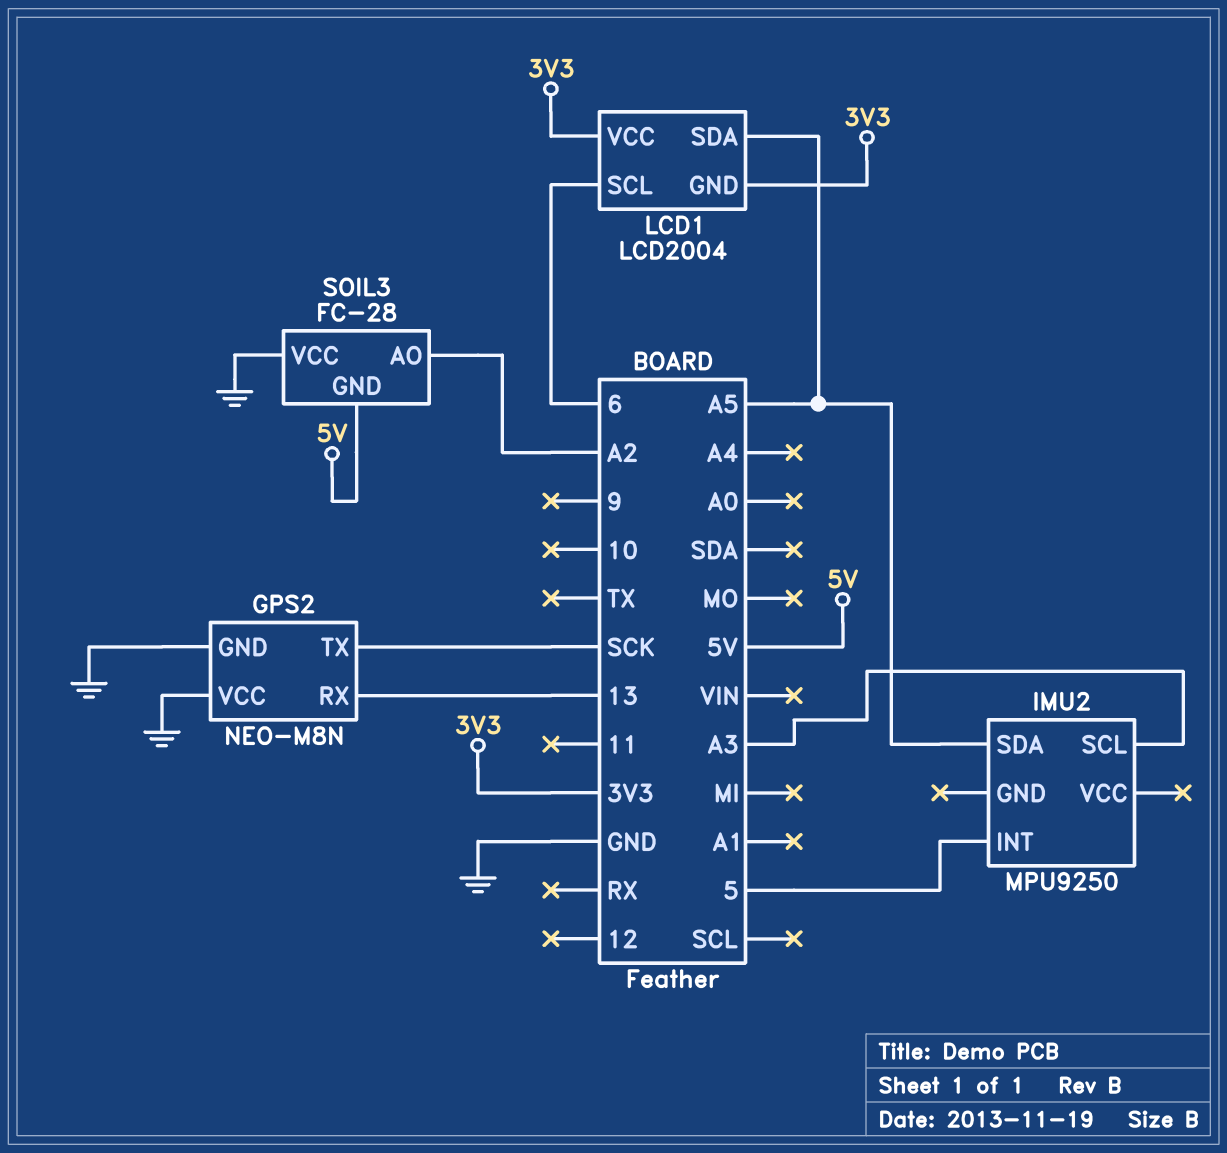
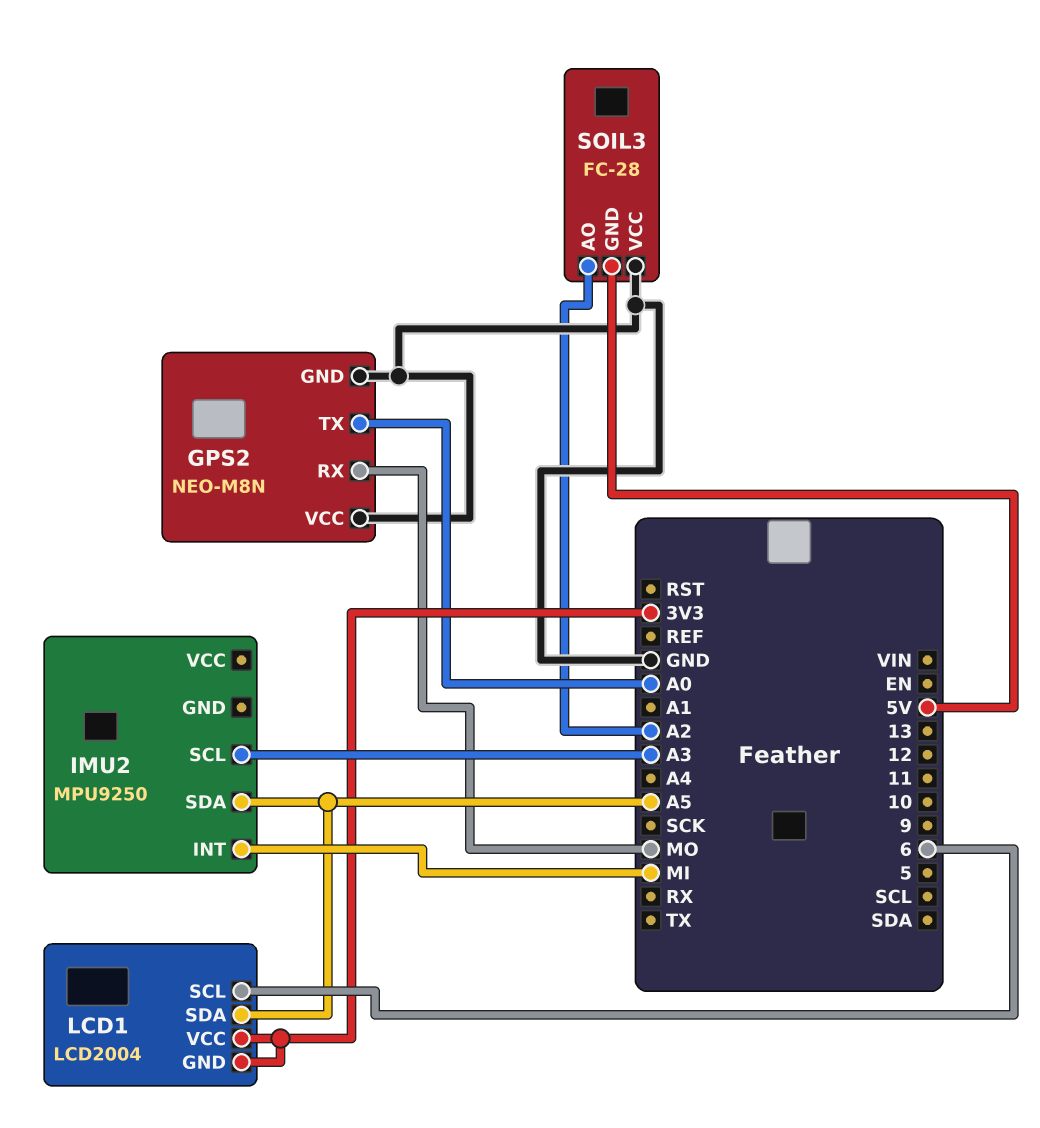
GPS2 pin RX: 13 -> MO
GPS2 pin TX: SCK -> A0
IMU2 pin INT: 5 -> MI

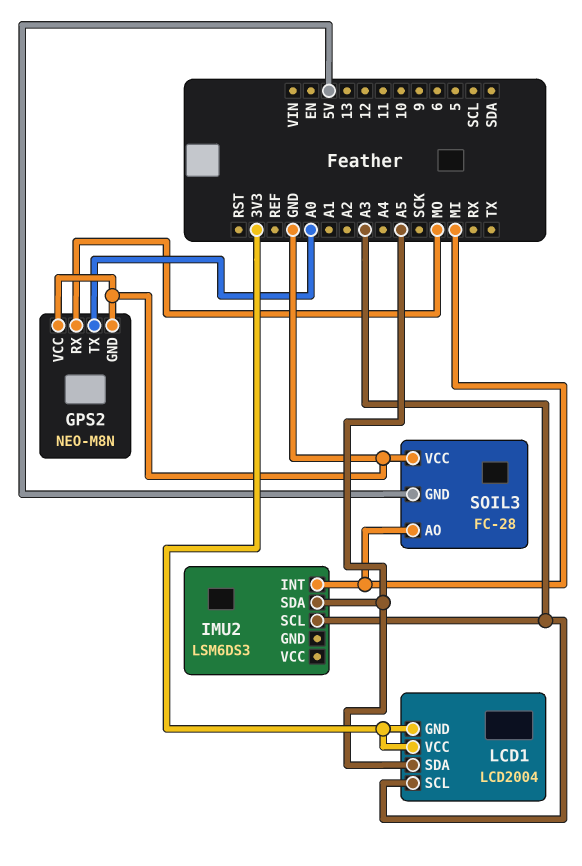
IMU2: MPU9250 -> LSM6DS3
LCD1 pin SCL: 6 -> A3
SOIL3 pin AO: A2 -> MI

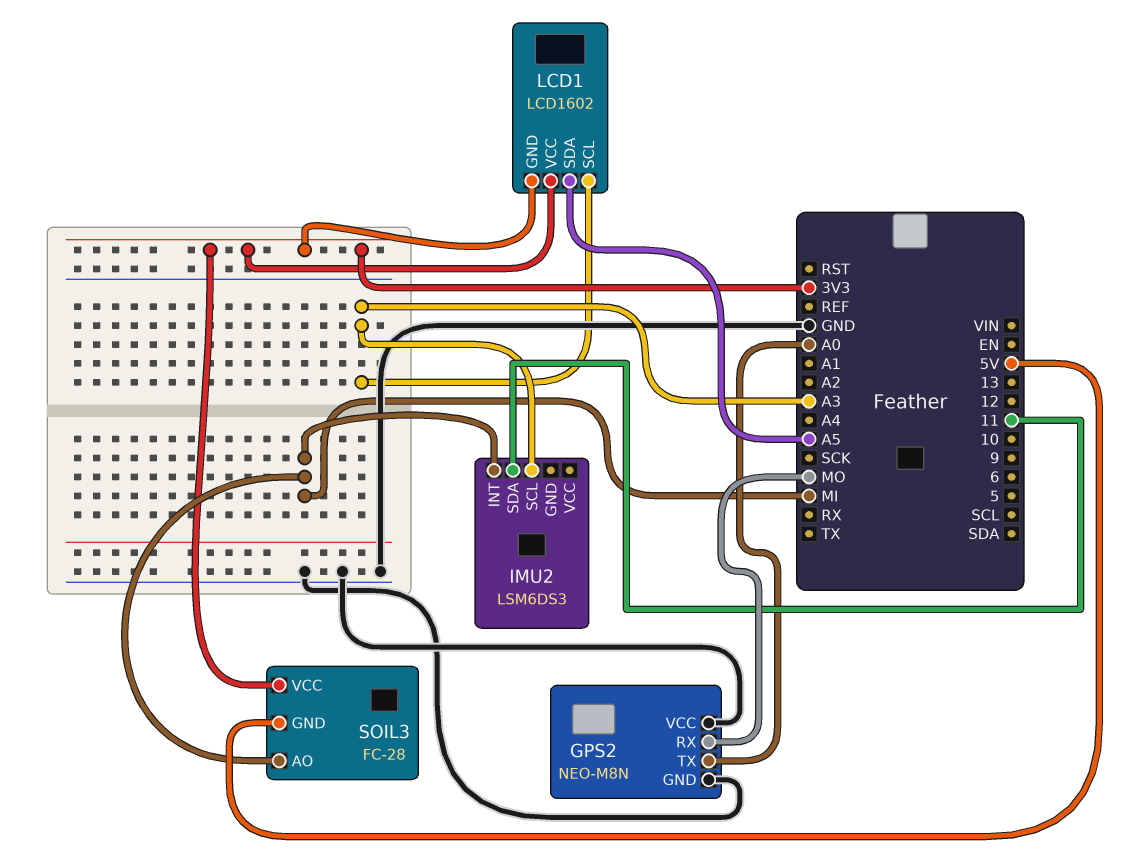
IMU2 pin SDA: A5 -> 11
LCD1: LCD2004 -> LCD1602
SOIL3 pin VCC: GND -> 3V3

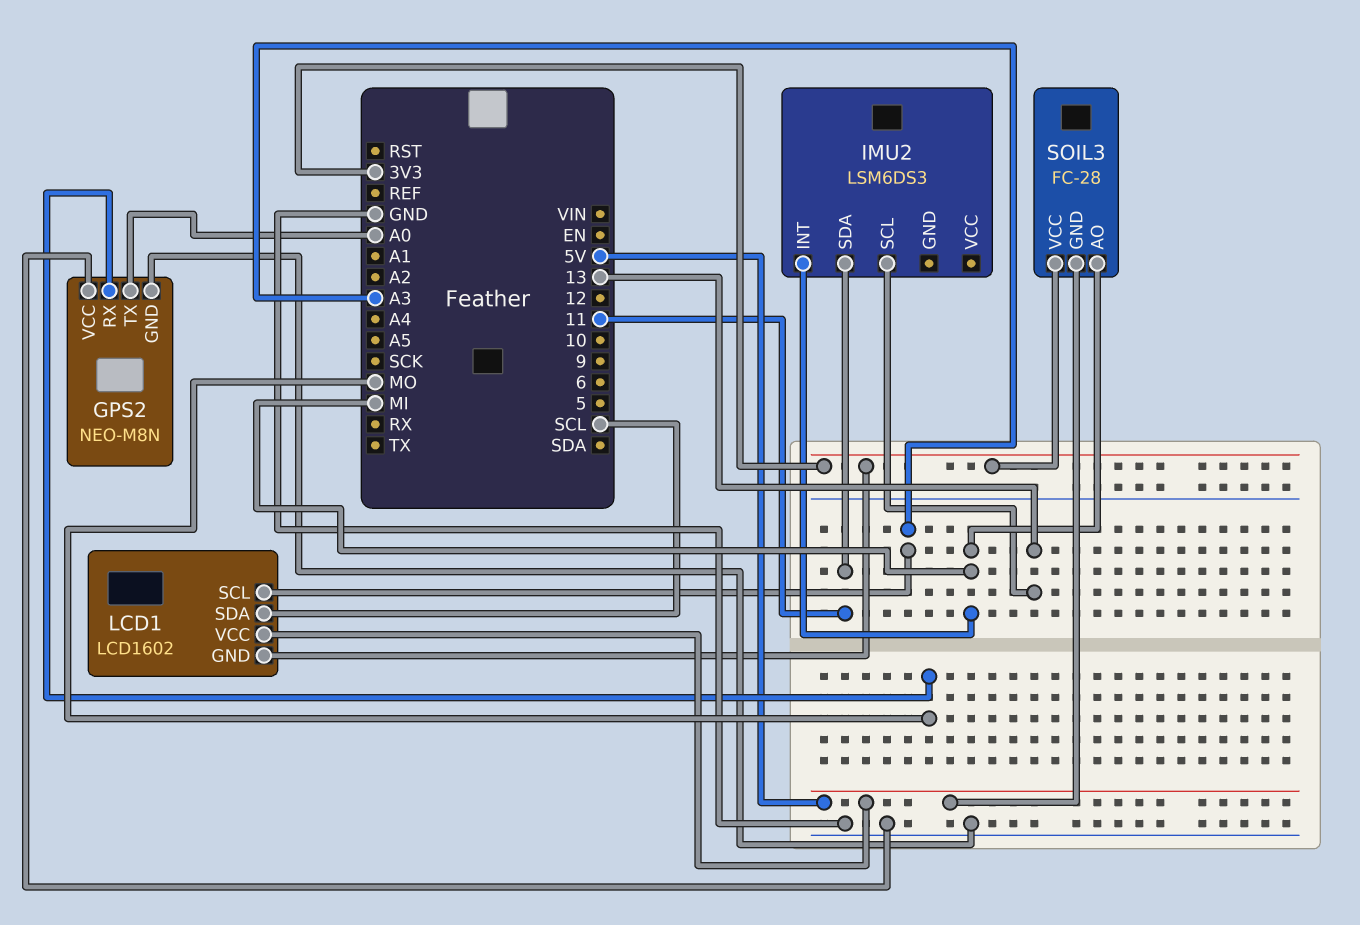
IMU2 pin SCL: A3 -> 13
LCD1 pin SDA: A5 -> SCL
LCD1 pin VCC: 3V3 -> 5V

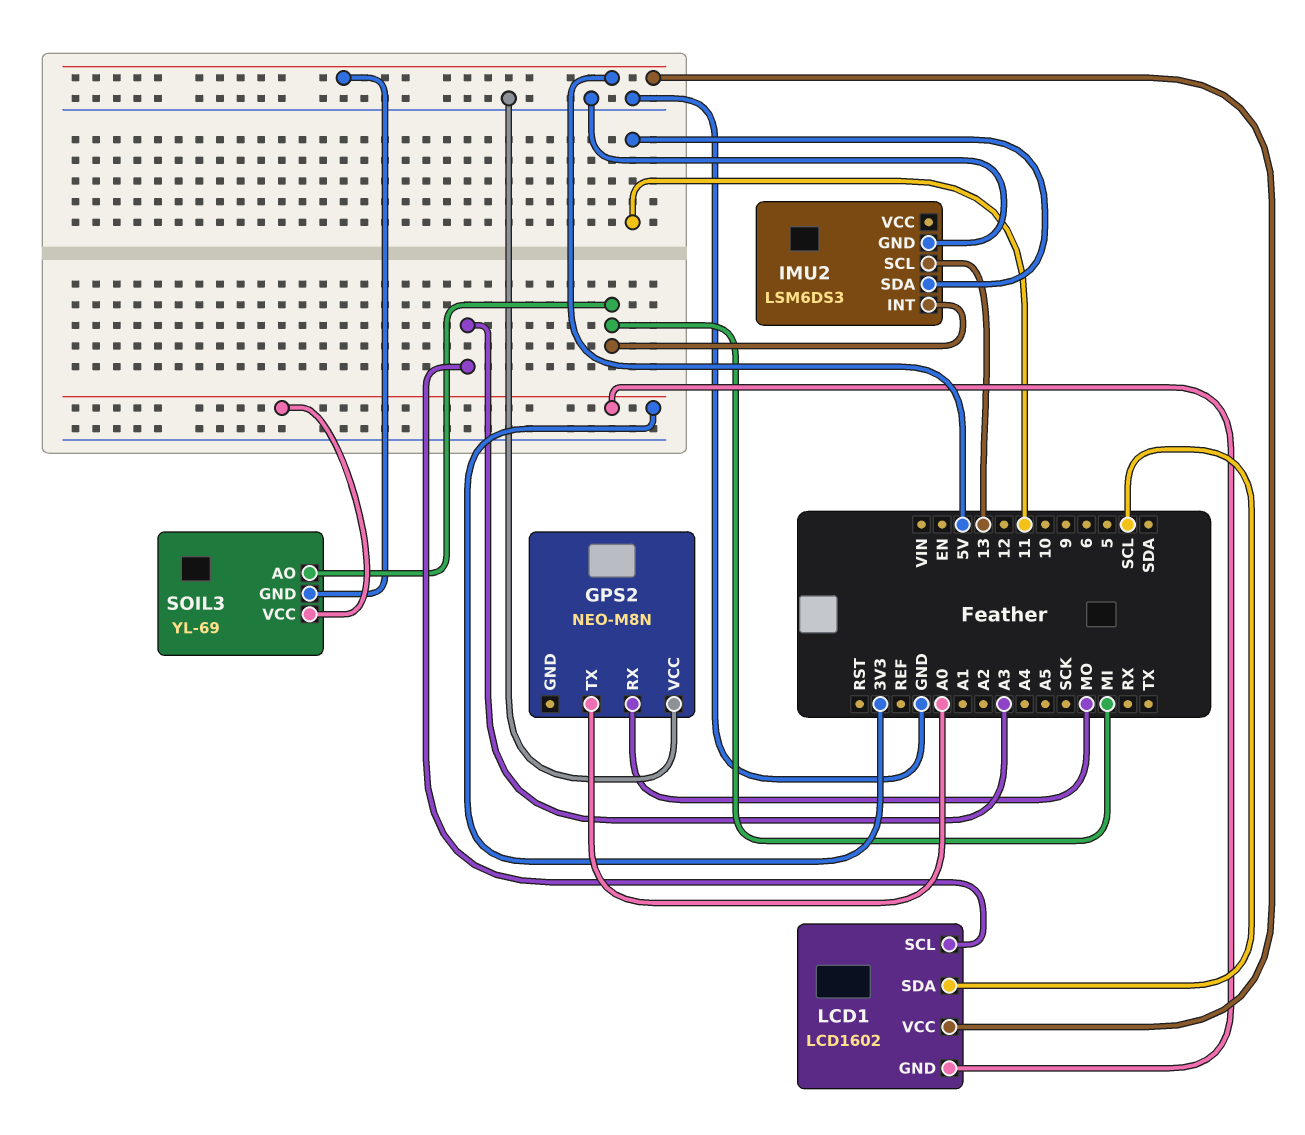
GPS2 pin GND: GND -> none
IMU2 pin GND: none -> GND
SOIL3: FC-28 -> YL-69

